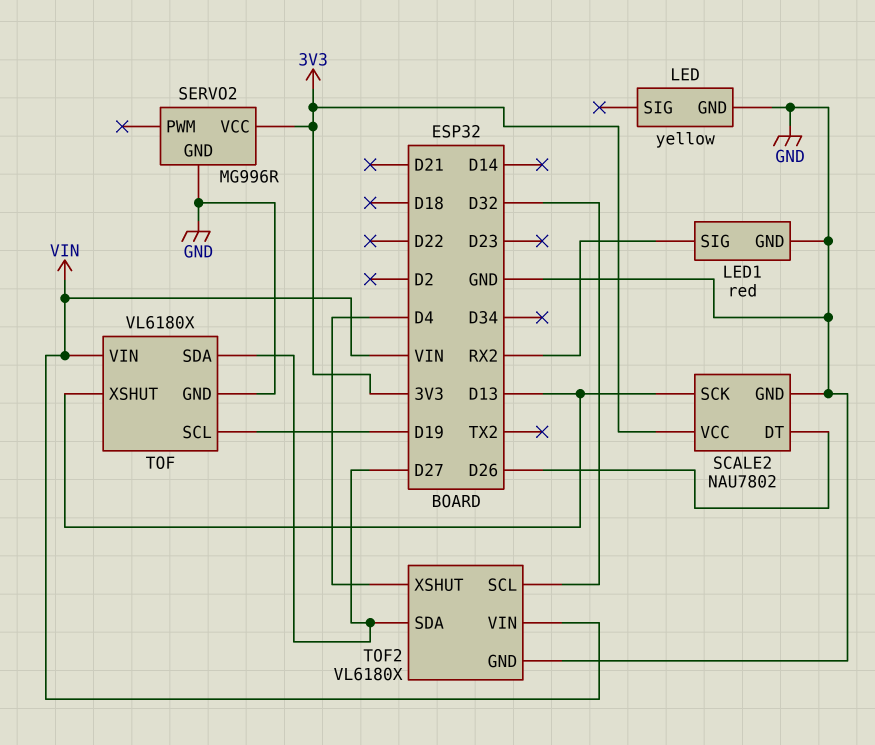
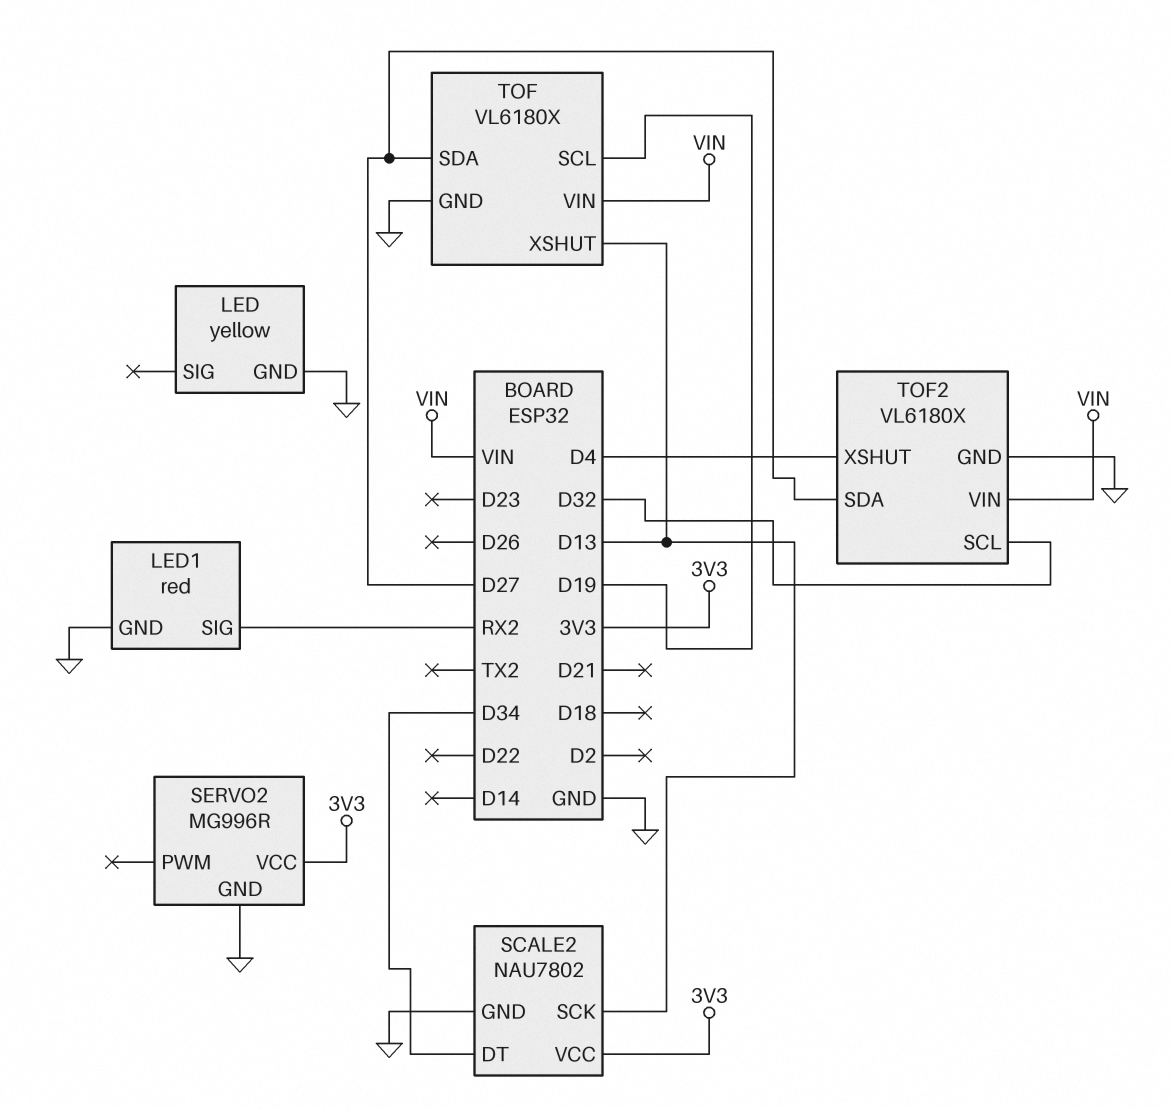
SCALE2 pin DT: D26 -> D34

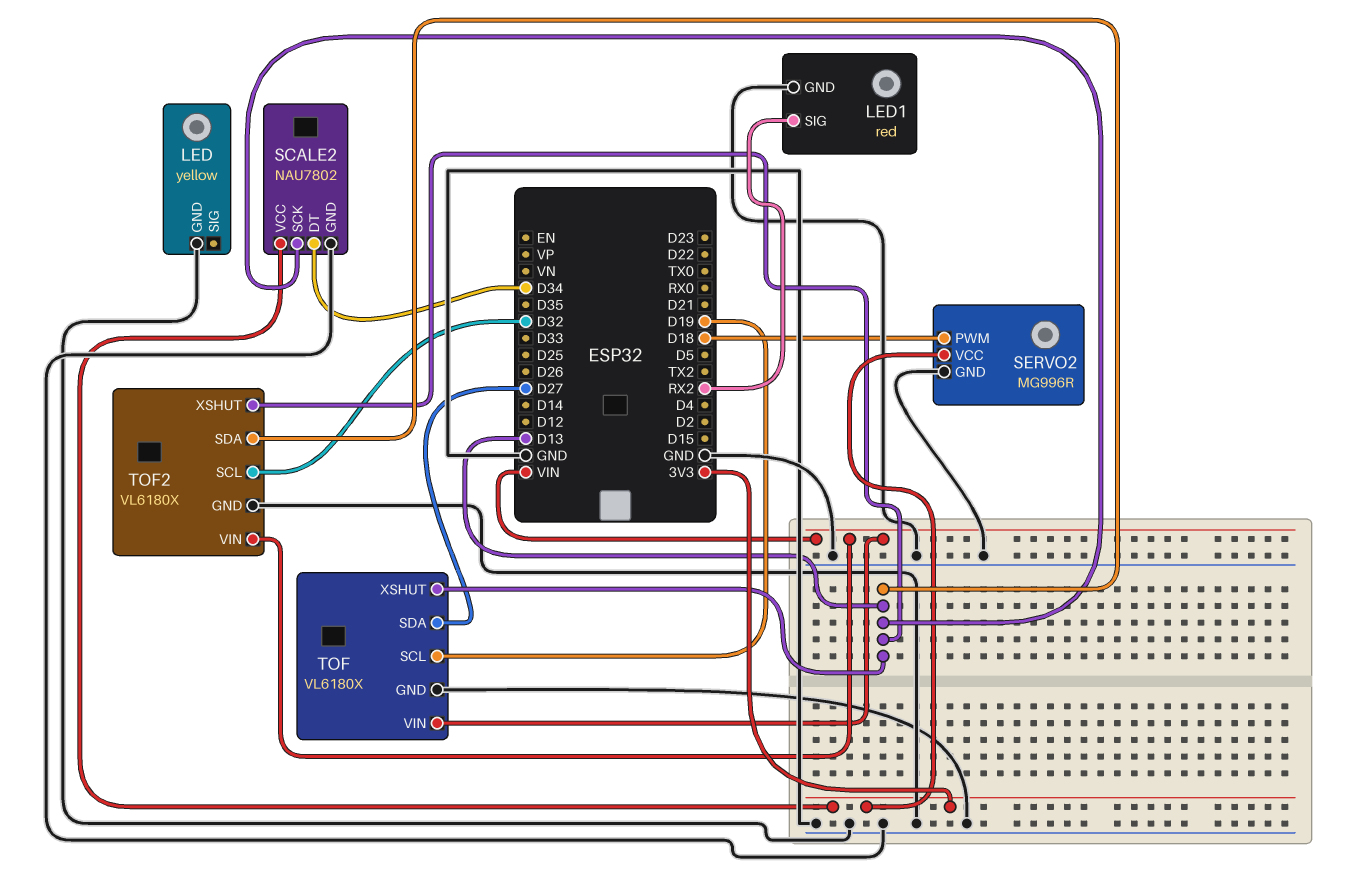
SERVO2 pin PWM: none -> D18
TOF2 pin SDA: D27 -> D13
TOF2 pin XSHUT: D4 -> D13

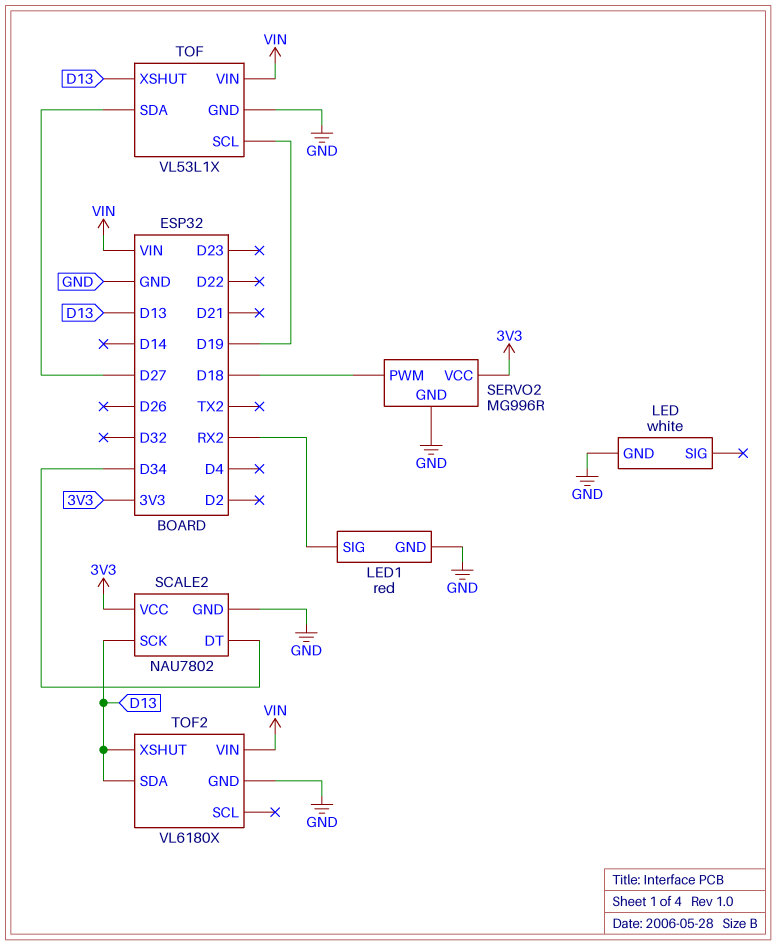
LED: yellow -> white
TOF: VL6180X -> VL53L1X
TOF2 pin SCL: D32 -> none

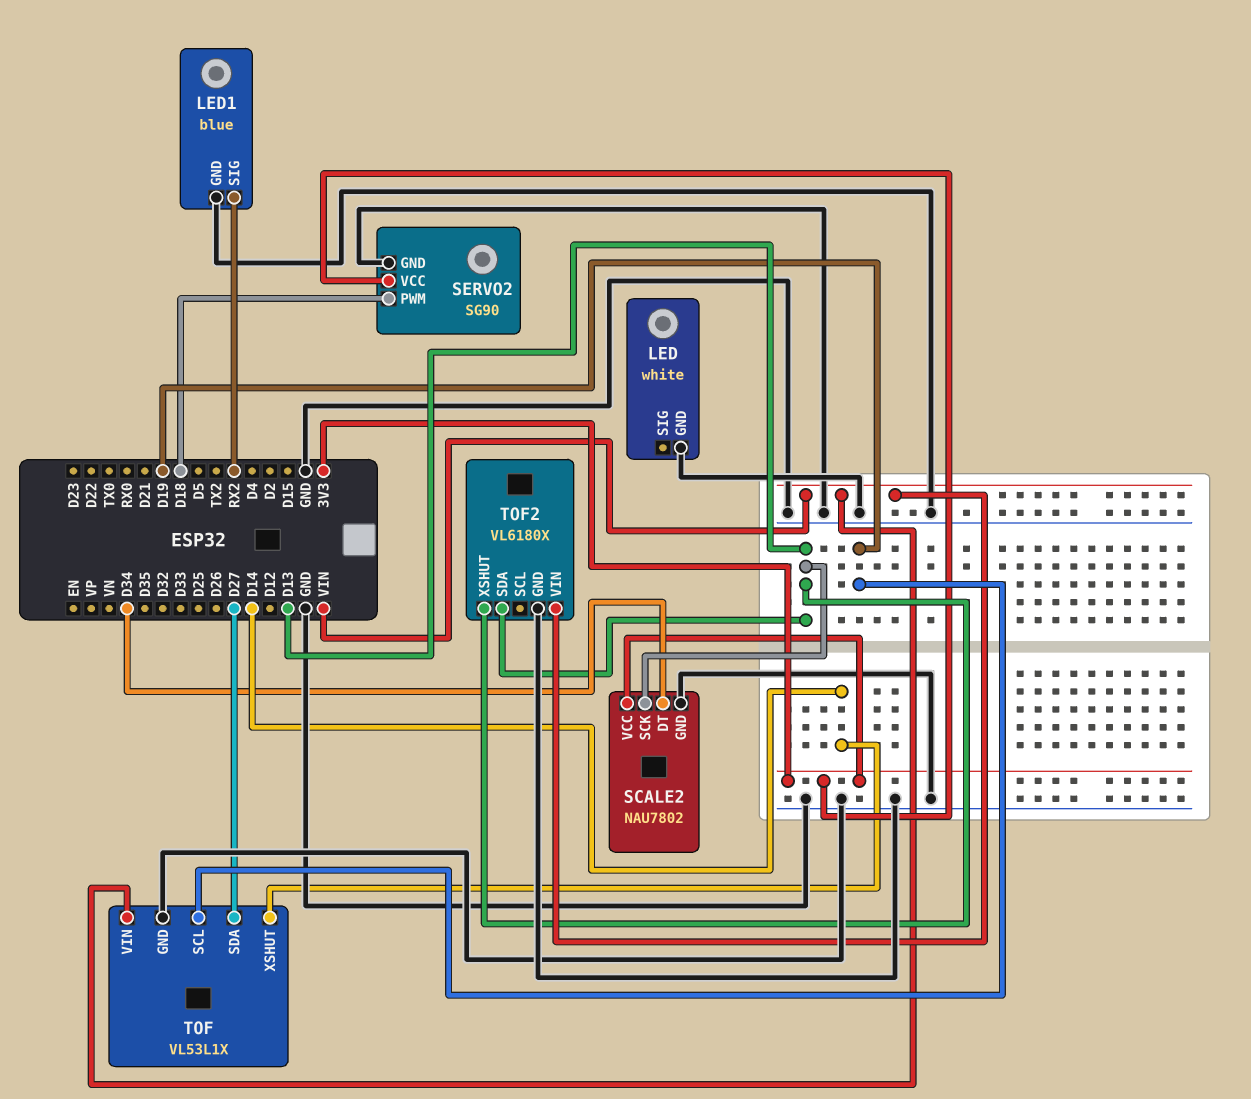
LED1: red -> blue
SERVO2: MG996R -> SG90
TOF pin XSHUT: D13 -> D14

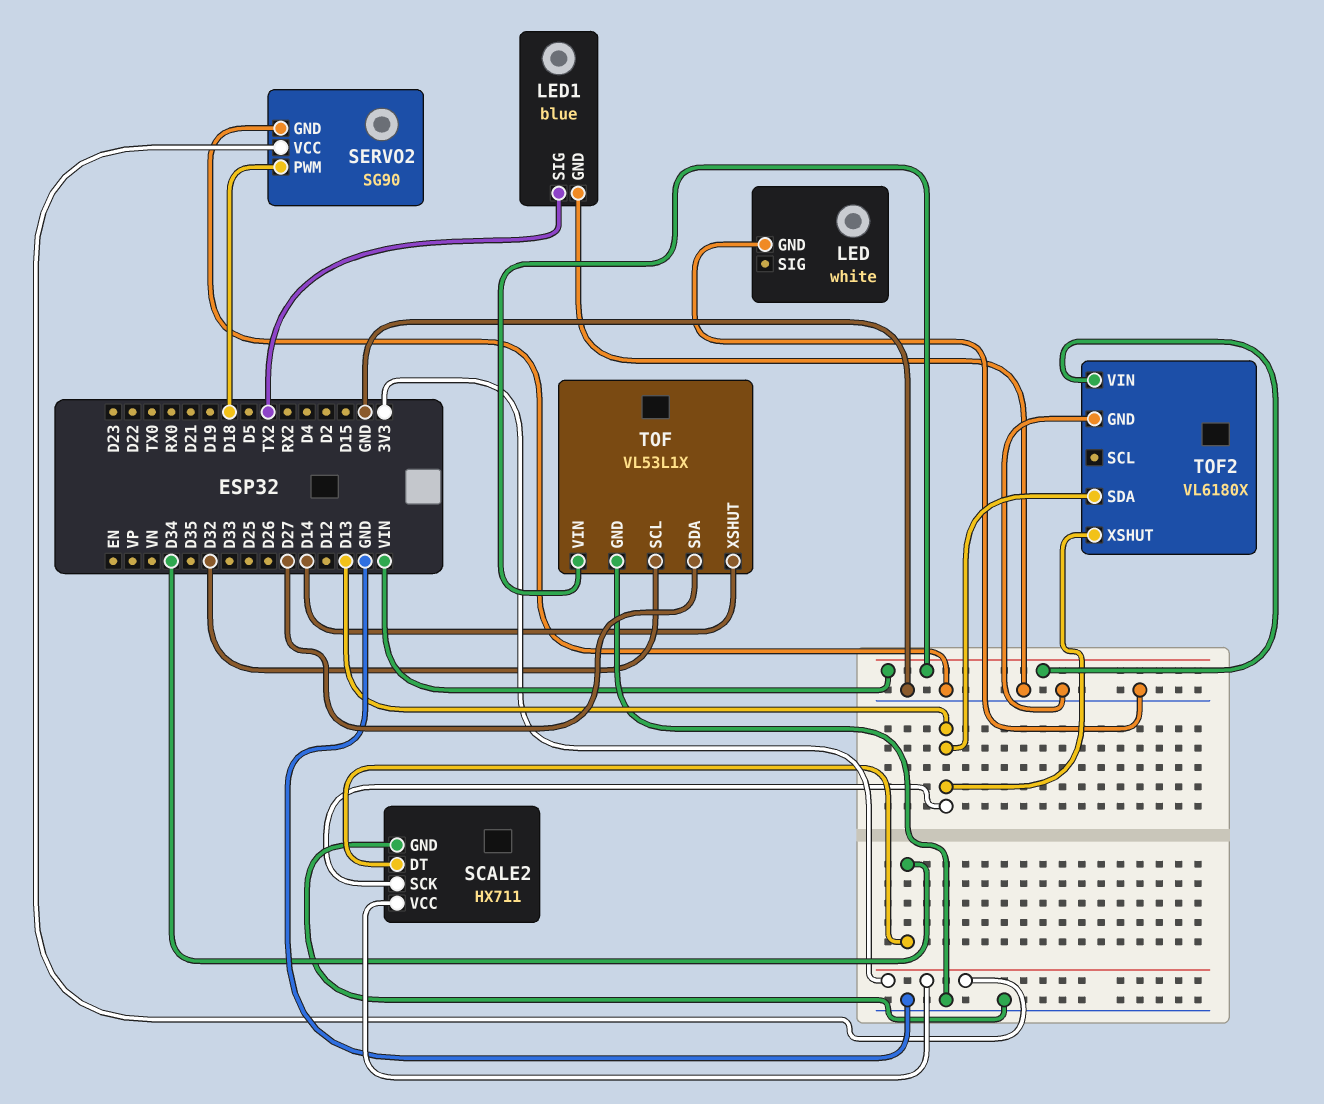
LED1 pin SIG: RX2 -> TX2
SCALE2: NAU7802 -> HX711
TOF pin SCL: D19 -> D32

